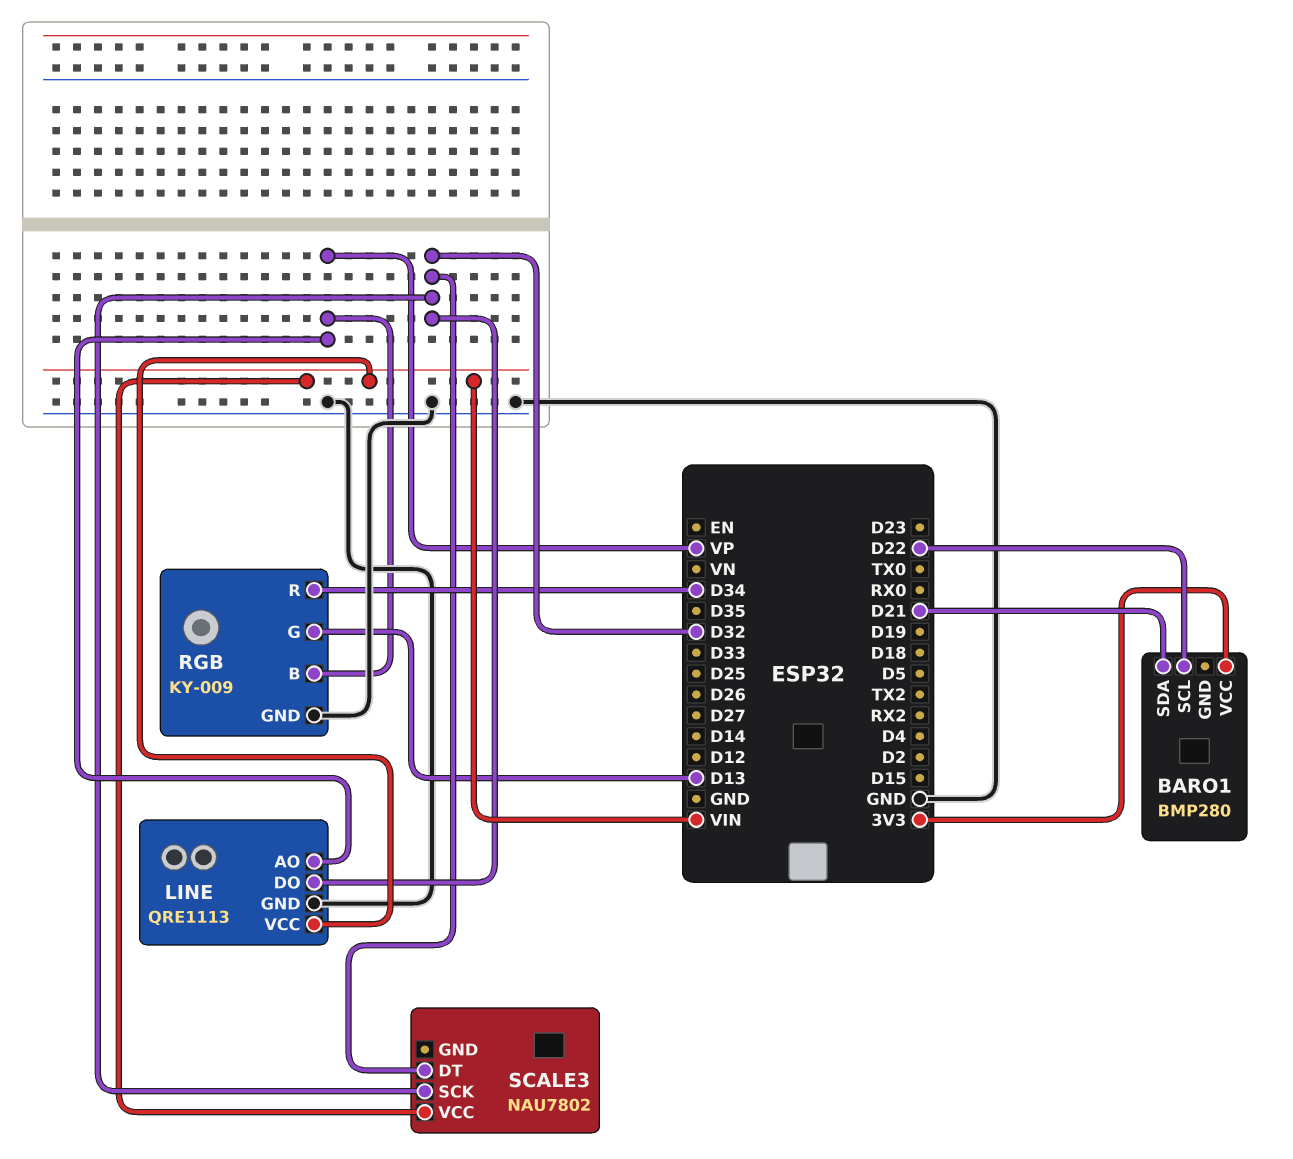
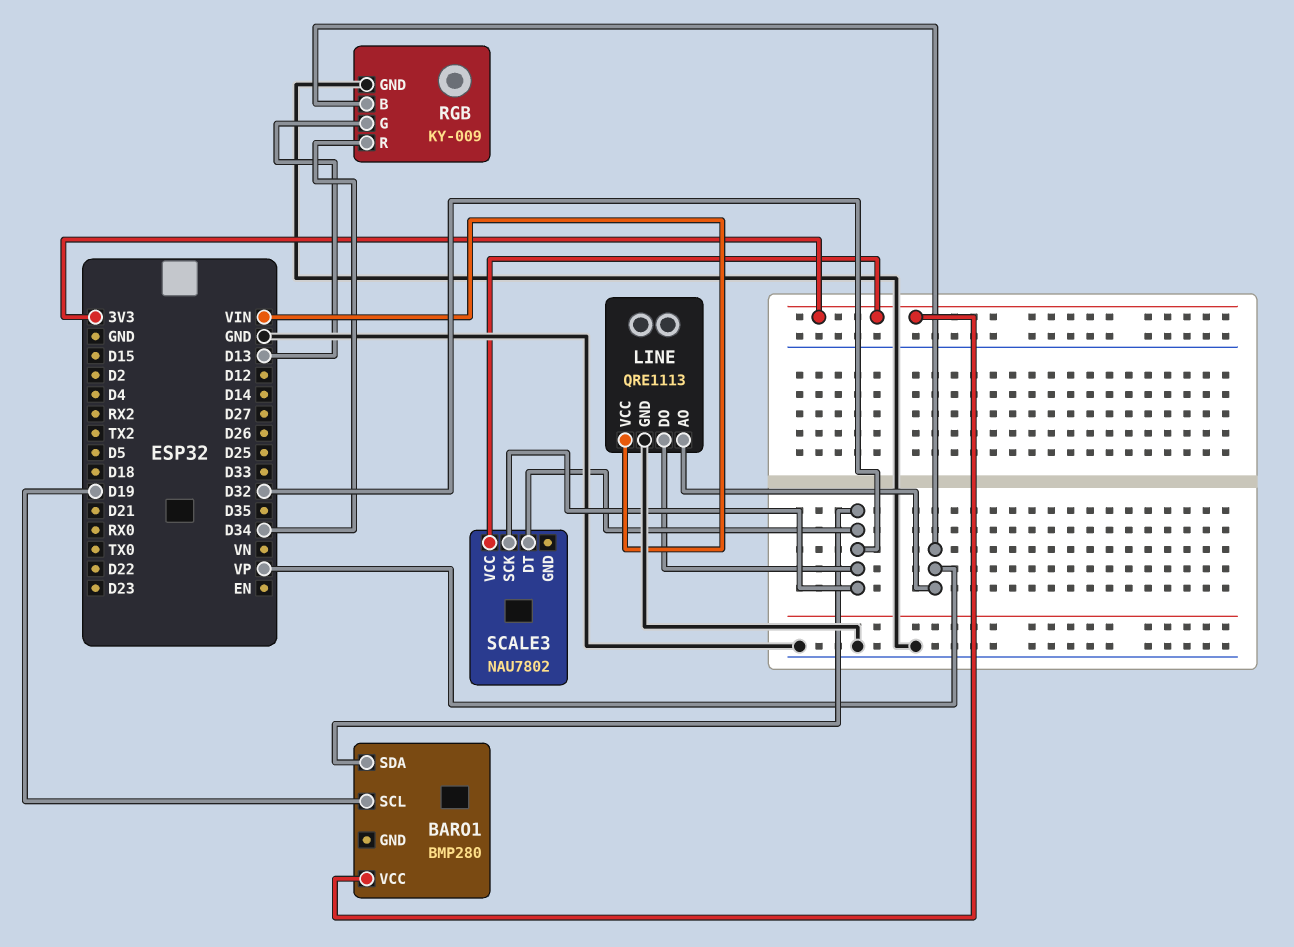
BARO1 pin SCL: D22 -> D19
BARO1 pin SDA: D21 -> D32
SCALE3 pin VCC: VIN -> 3V3

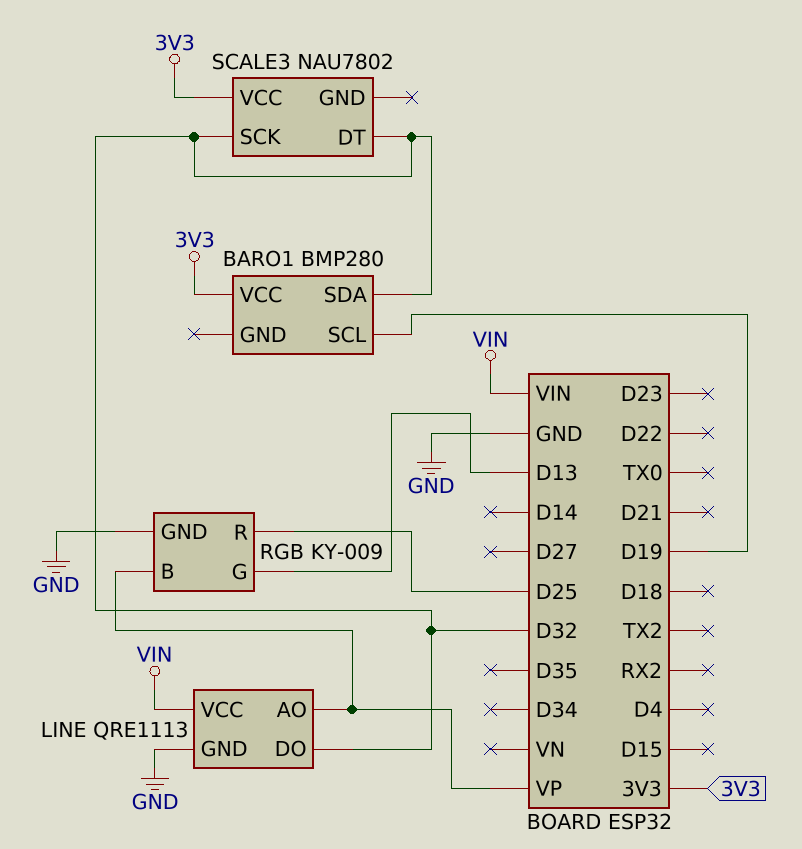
RGB pin R: D34 -> D25

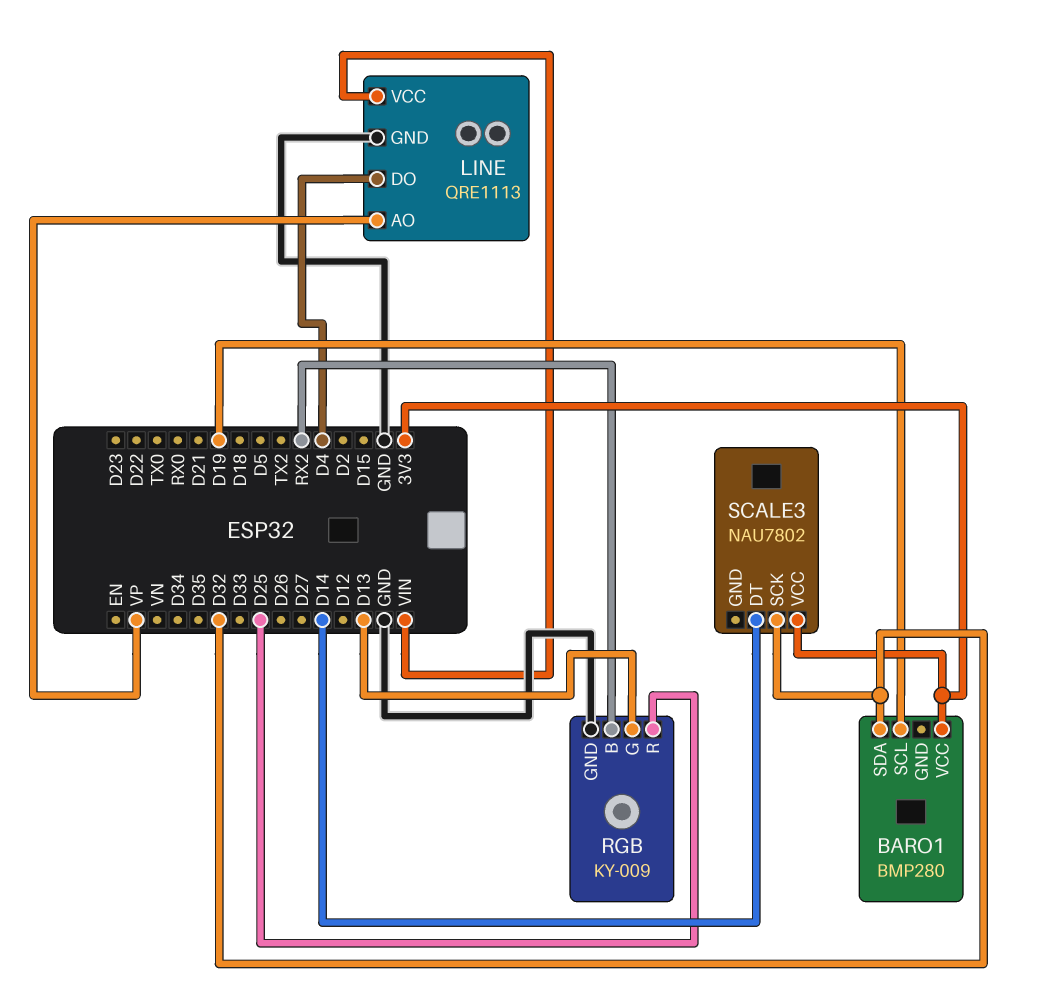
LINE pin DO: D32 -> D4
RGB pin B: VP -> RX2
SCALE3 pin DT: D32 -> D14

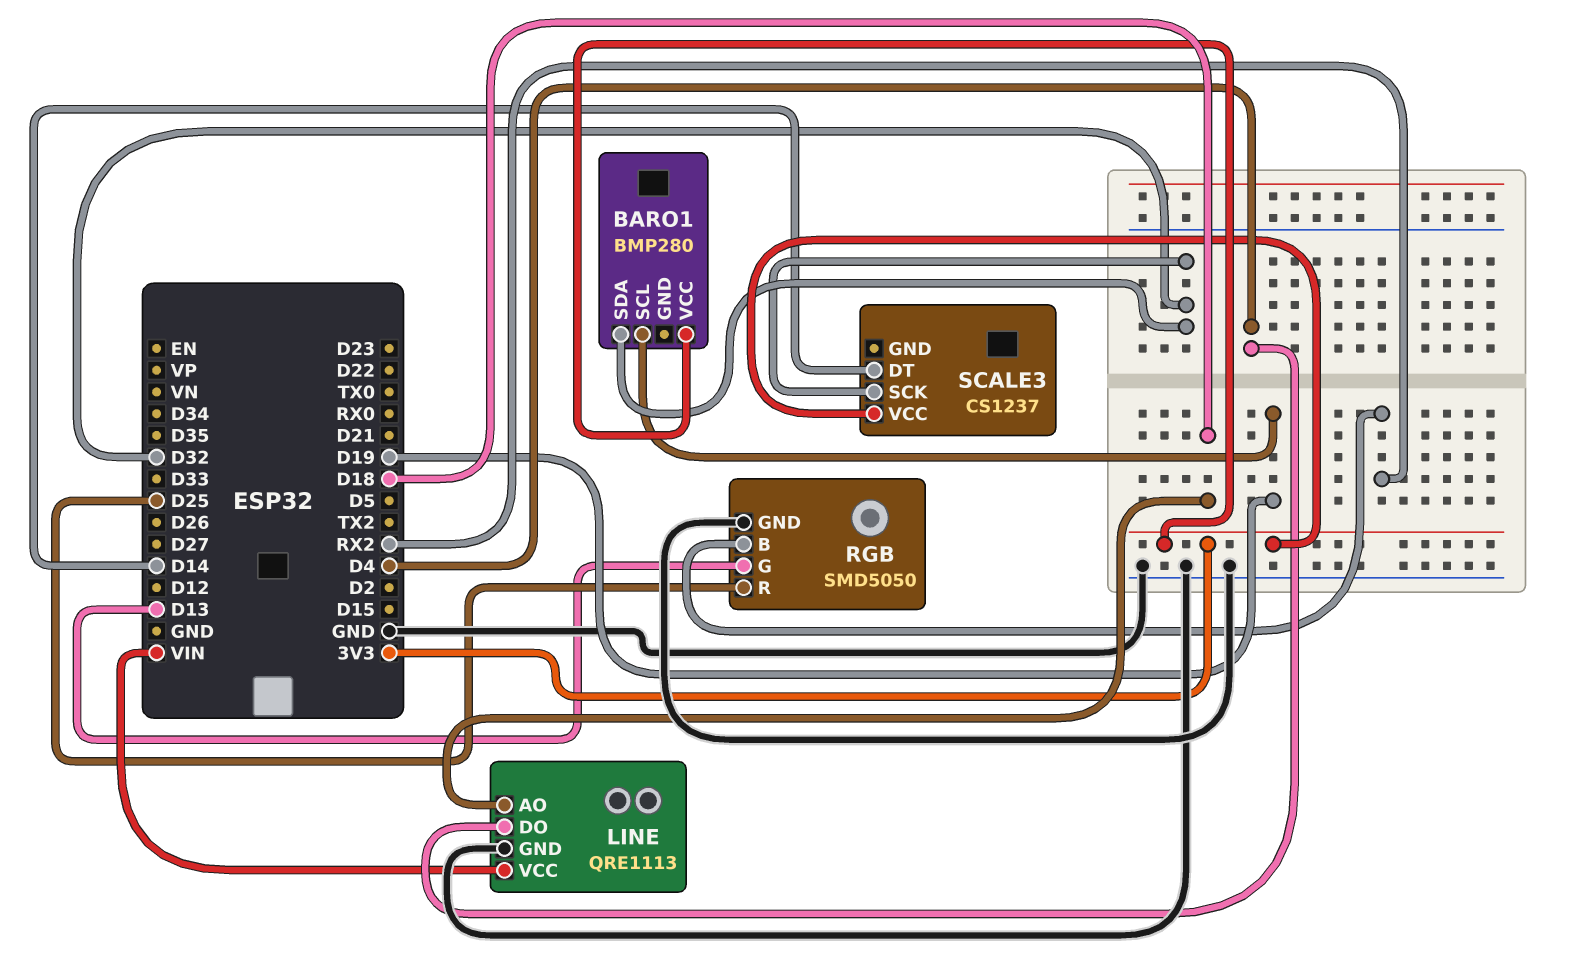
LINE pin AO: VP -> D18
RGB: KY-009 -> SMD5050
SCALE3: NAU7802 -> CS1237

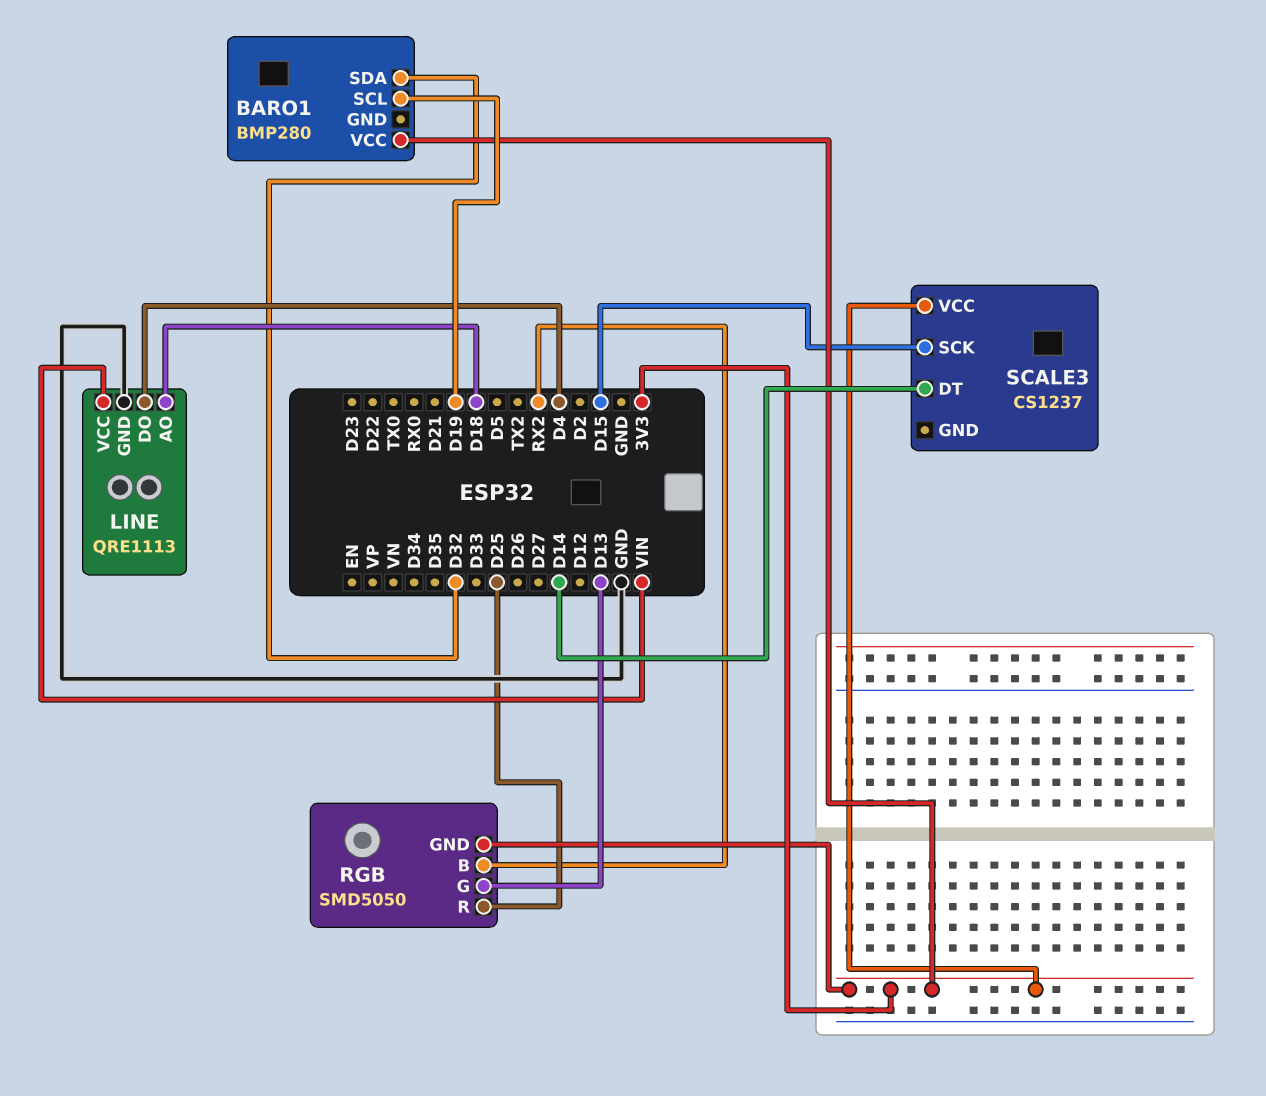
RGB pin GND: GND -> 3V3
SCALE3 pin SCK: D32 -> D15

